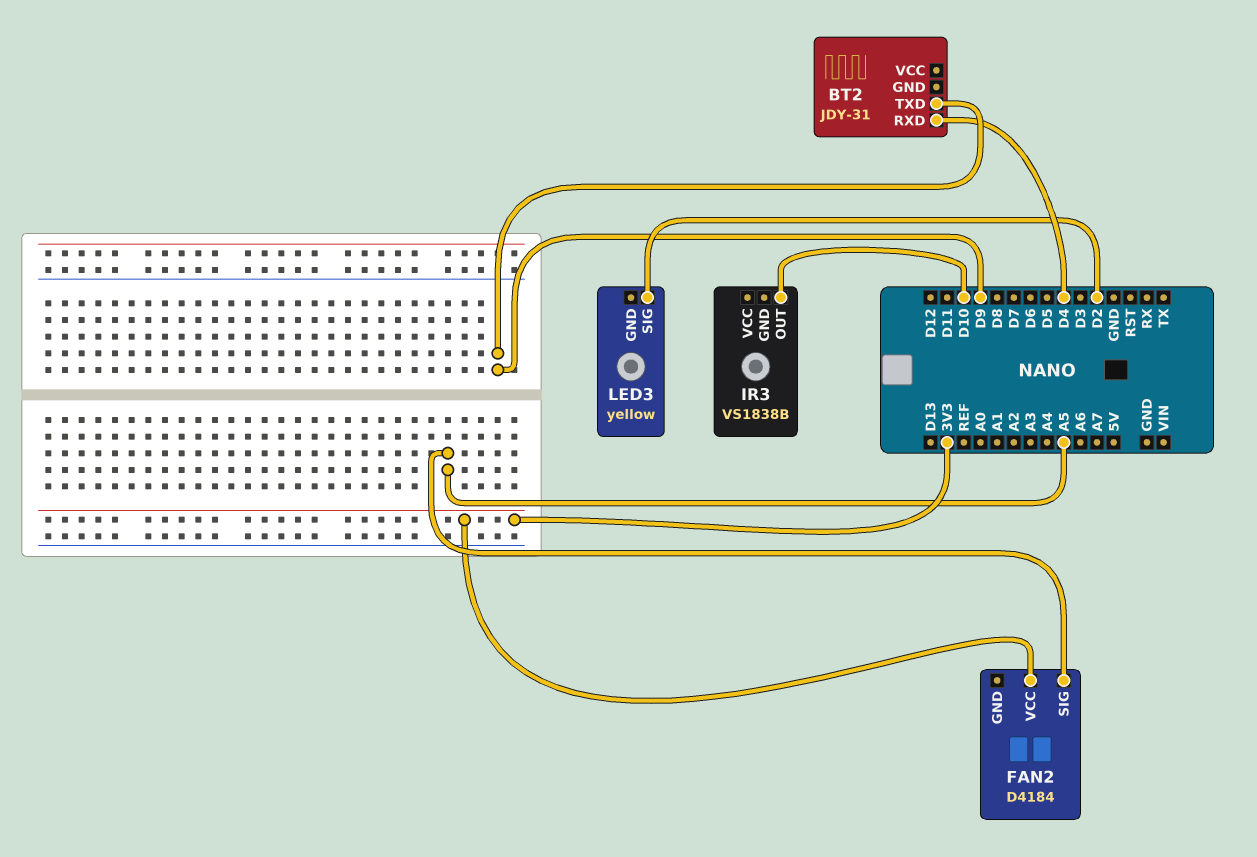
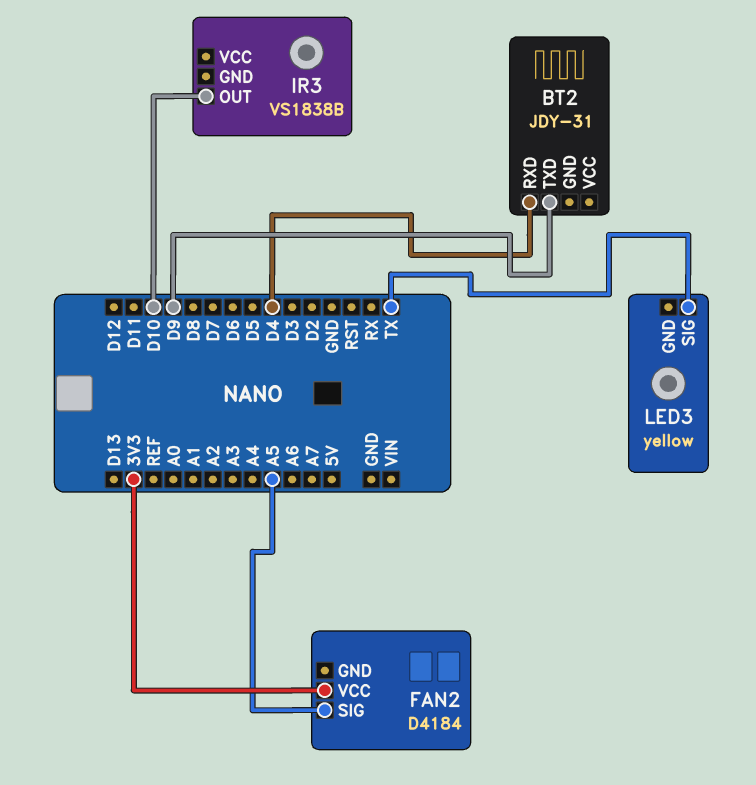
LED3 pin SIG: D2 -> TX

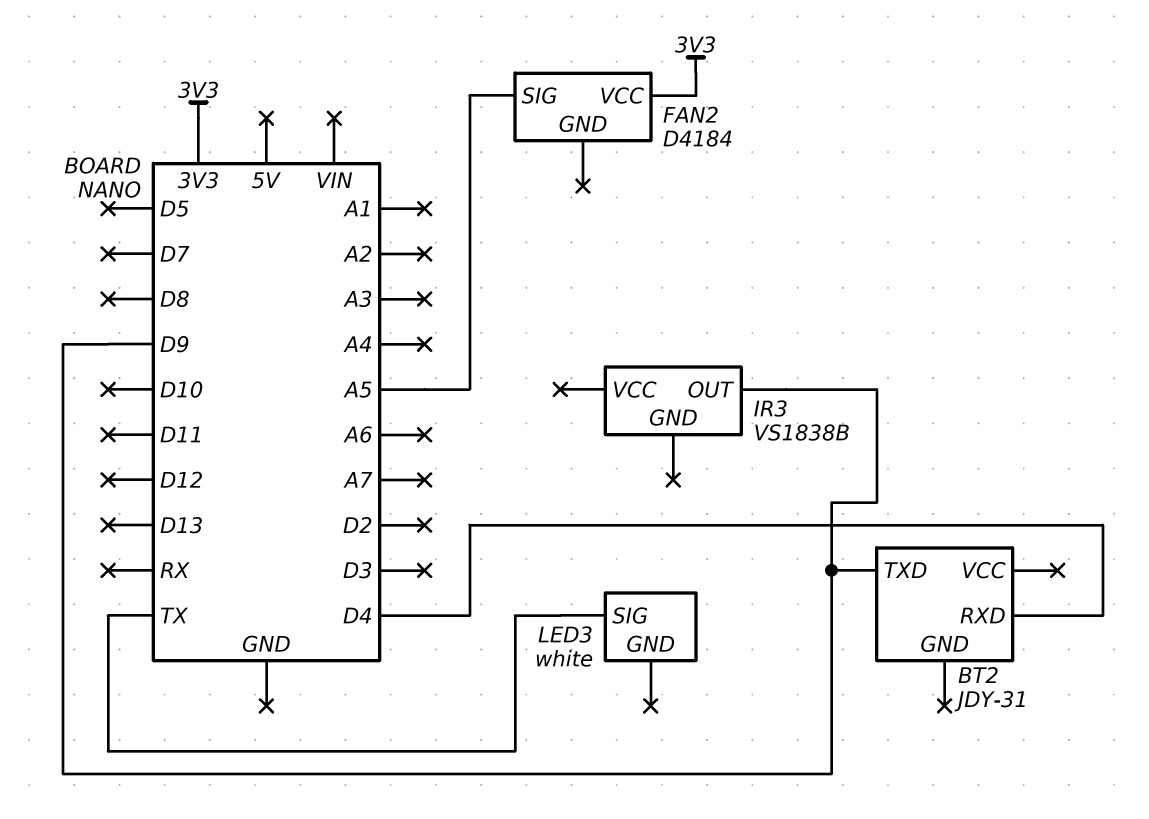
IR3 pin OUT: D10 -> D9
LED3: yellow -> white

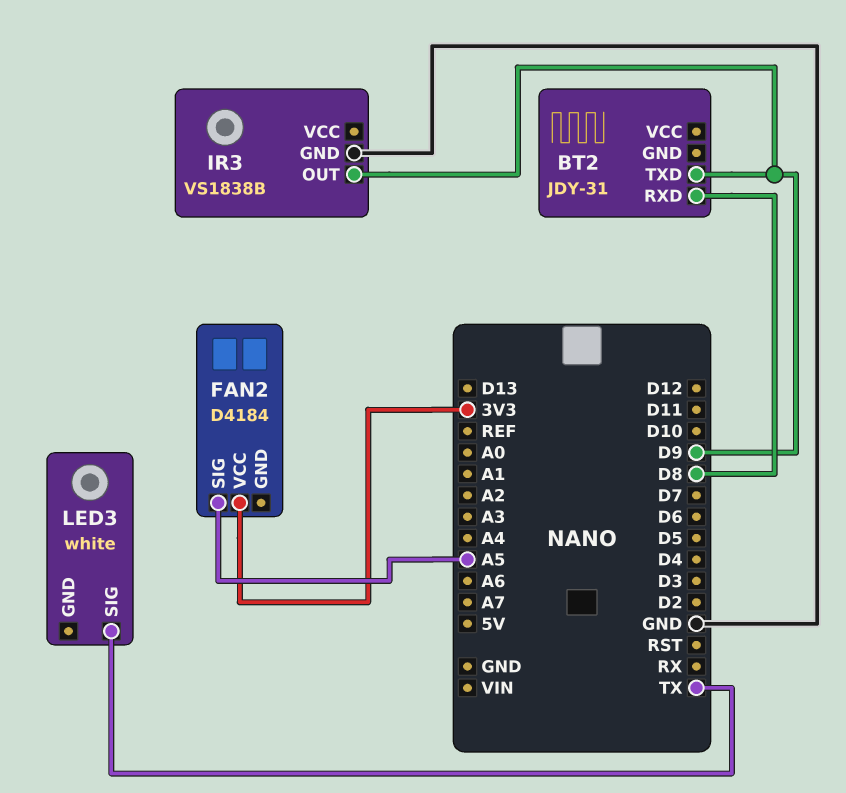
BT2 pin RXD: D4 -> D8
IR3 pin GND: none -> GND

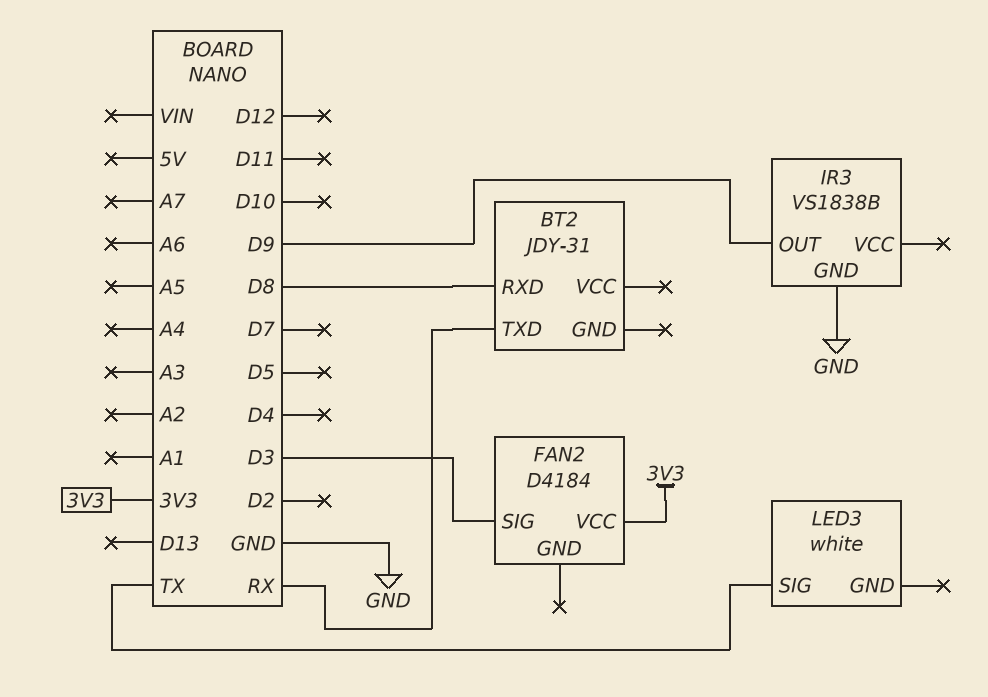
BT2 pin TXD: D9 -> RX
FAN2 pin SIG: A5 -> D3

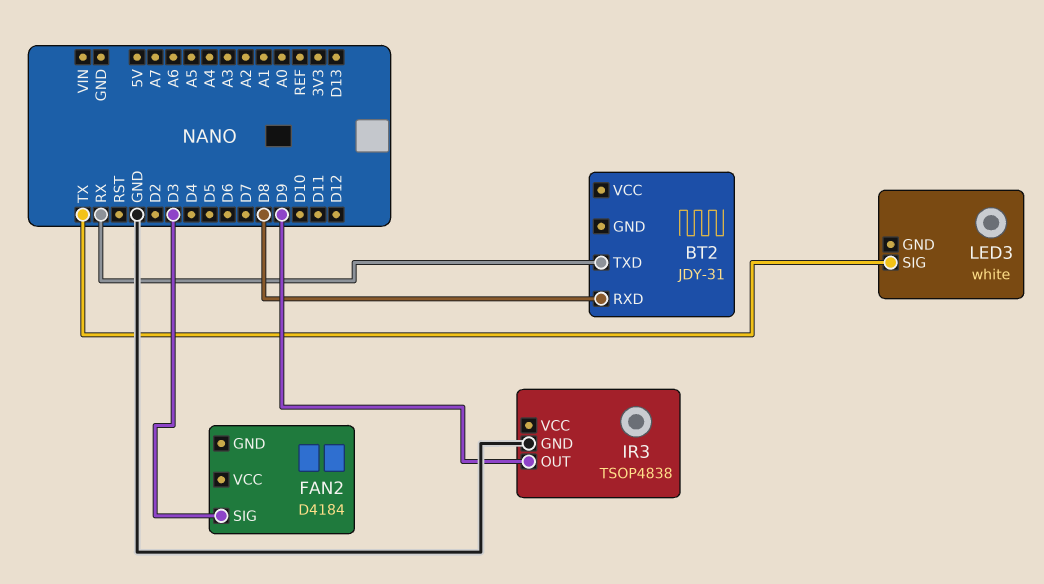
FAN2 pin VCC: 3V3 -> none
IR3: VS1838B -> TSOP4838

